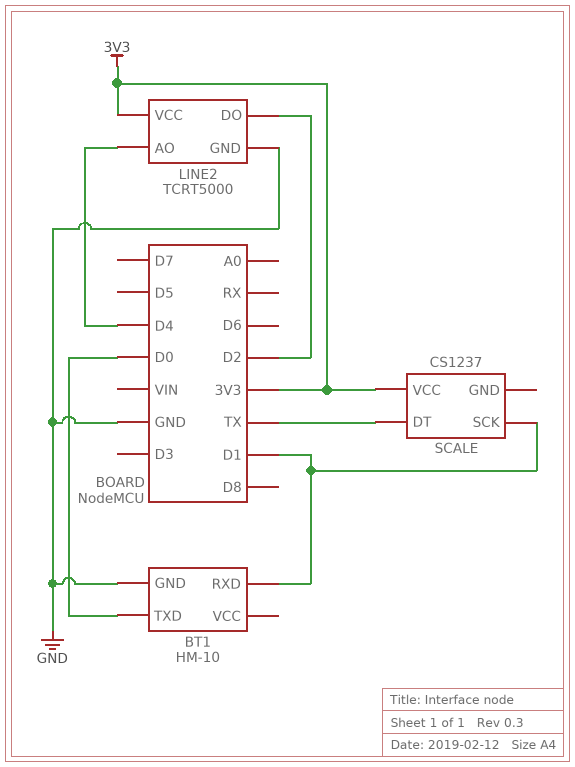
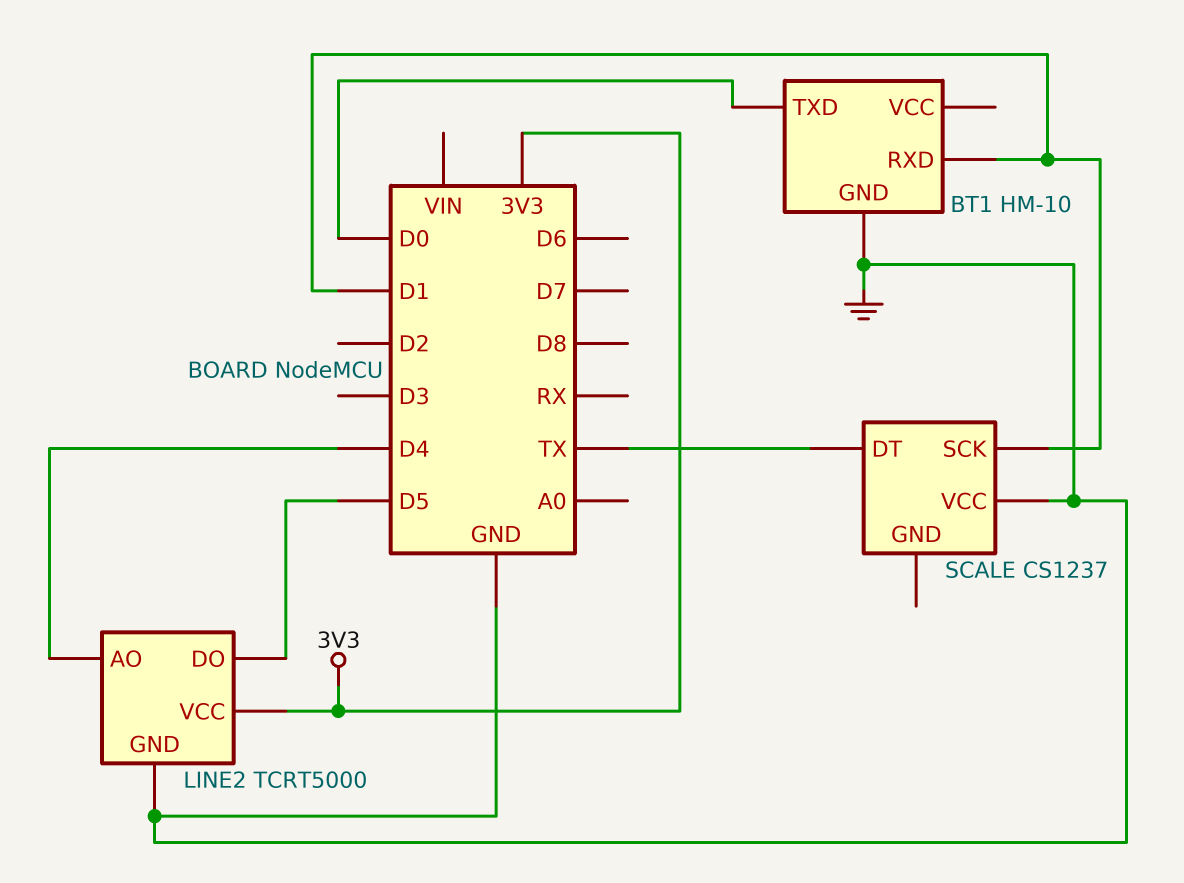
LINE2 pin DO: D2 -> D5
SCALE pin VCC: 3V3 -> GND

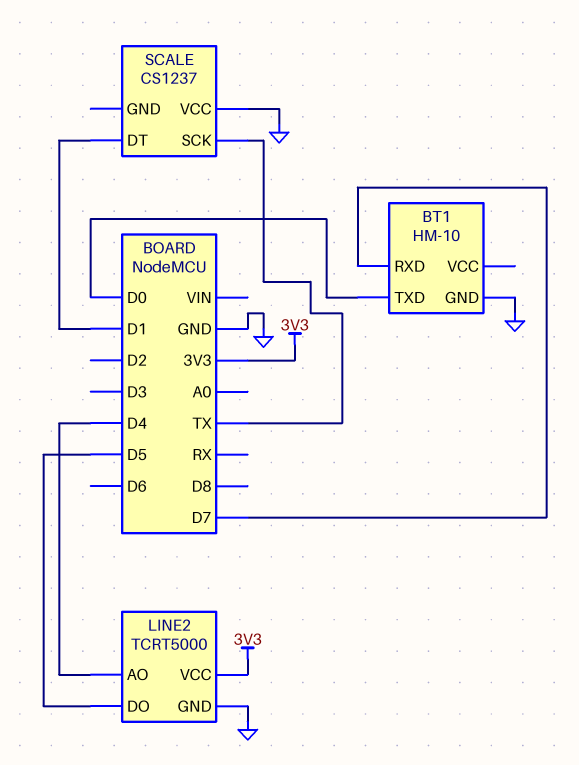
BT1 pin RXD: D1 -> D7
SCALE pin DT: TX -> D1
SCALE pin SCK: D1 -> TX

